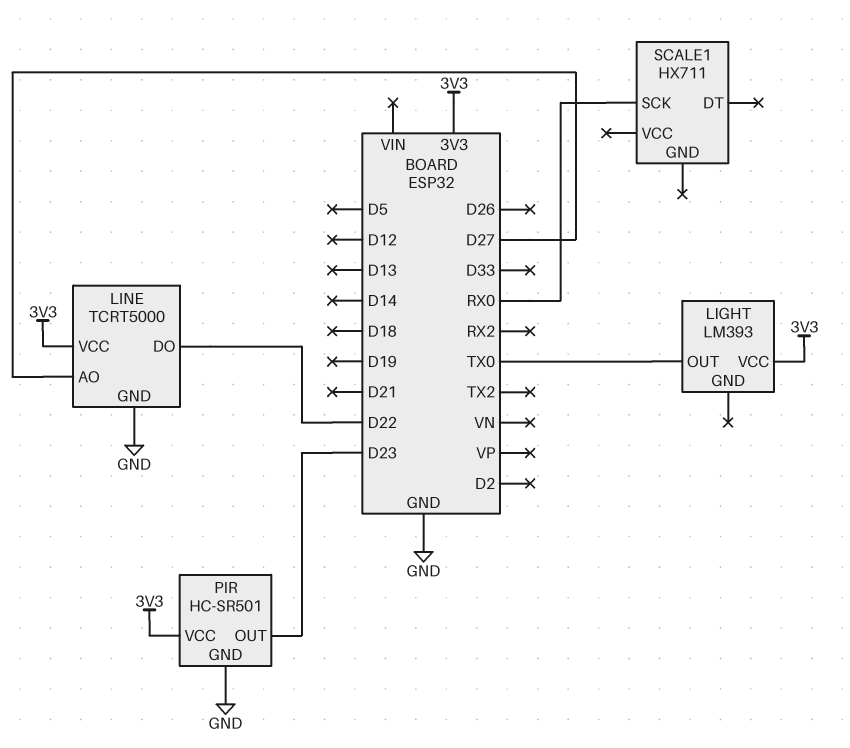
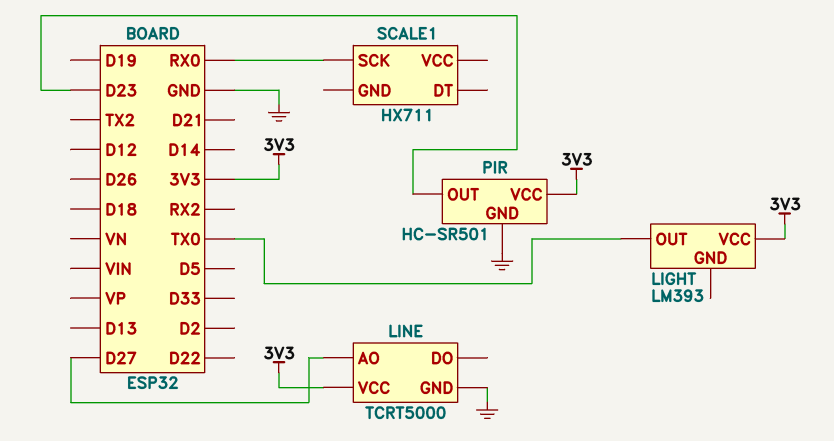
LINE pin DO: D22 -> none

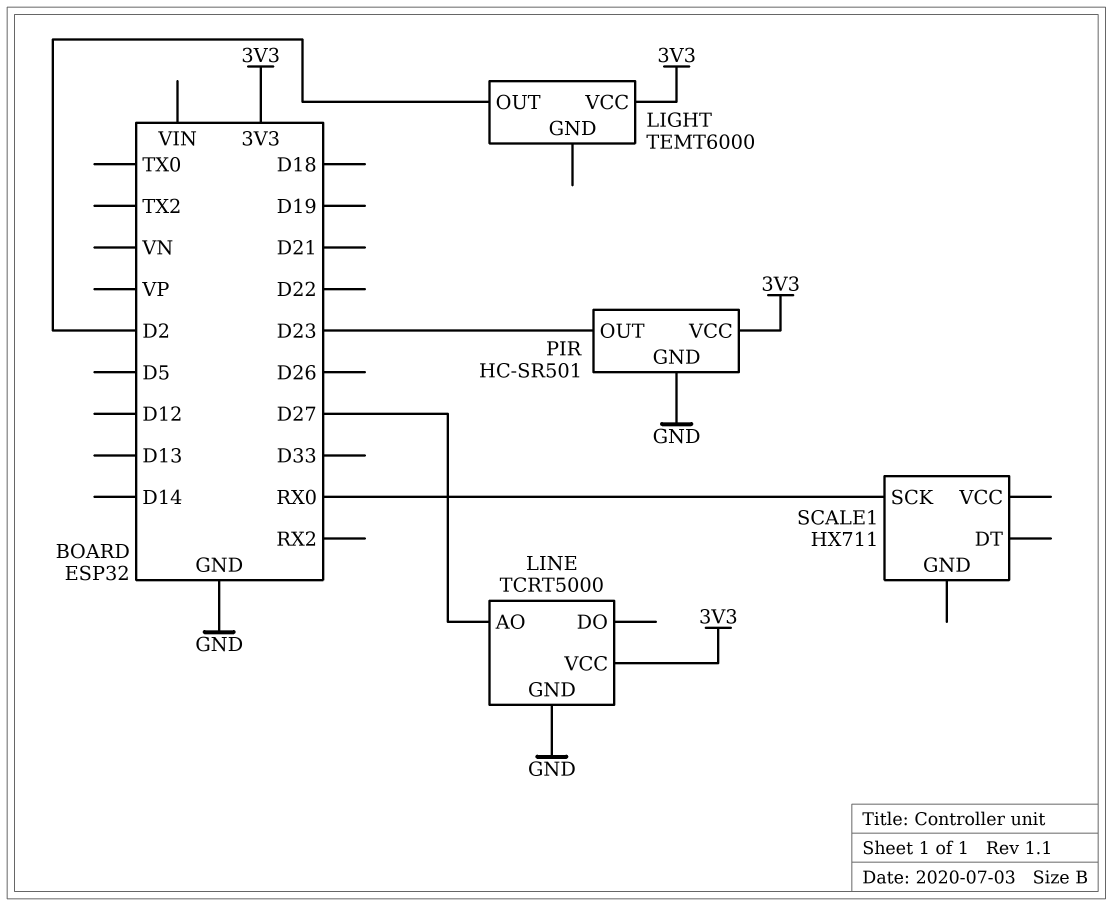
LIGHT: LM393 -> TEMT6000
LIGHT pin OUT: TX0 -> D2

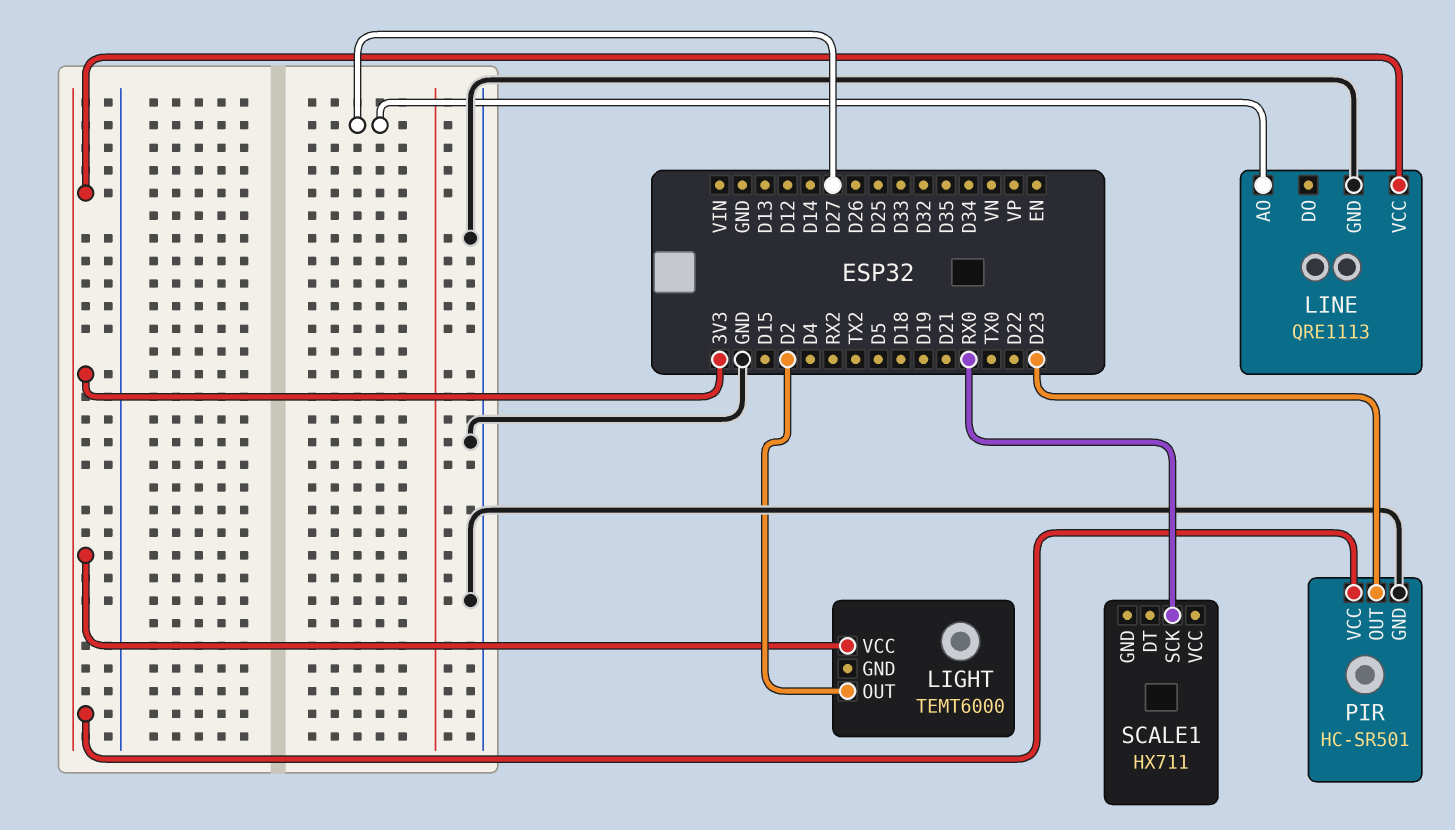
LINE: TCRT5000 -> QRE1113

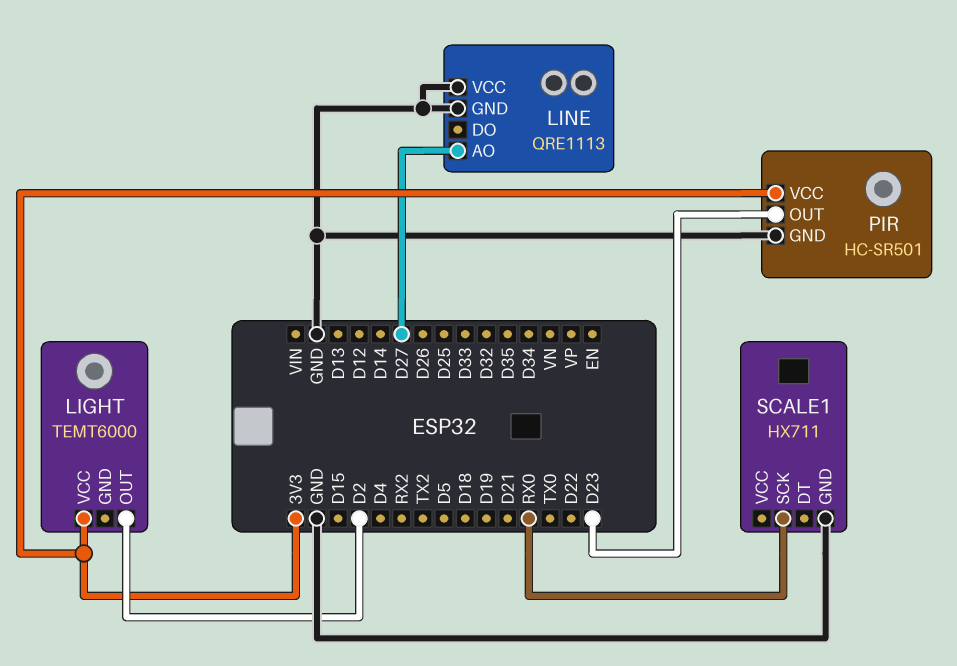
LINE pin VCC: 3V3 -> GND
SCALE1 pin GND: none -> GND

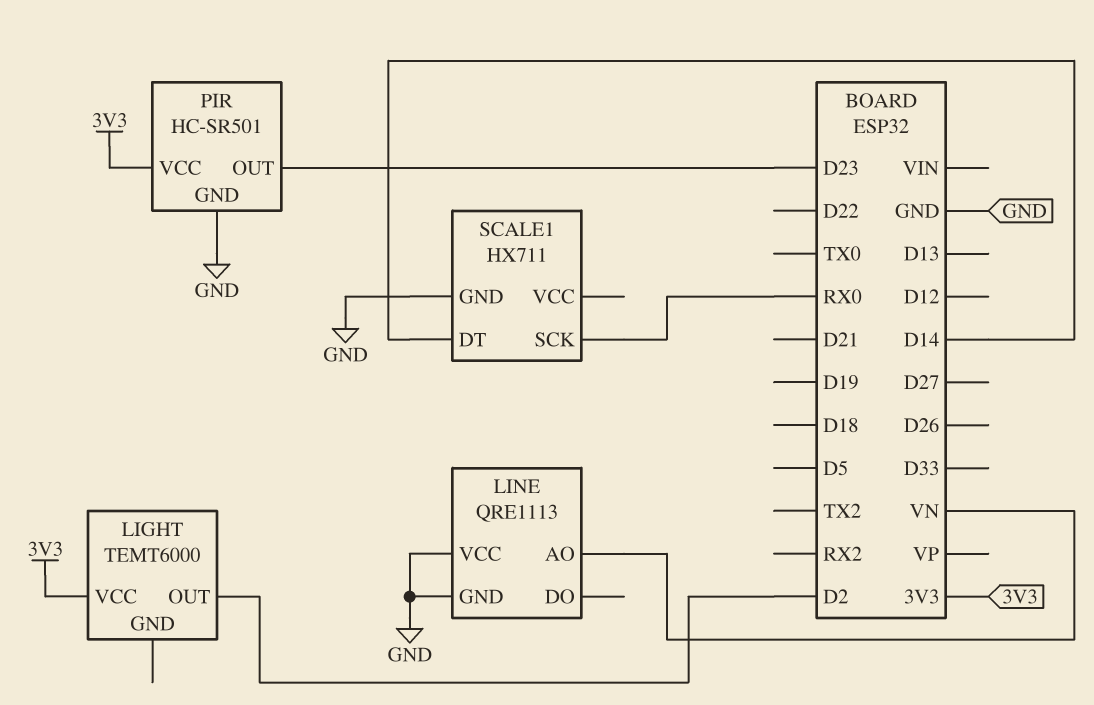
LINE pin AO: D27 -> VN
SCALE1 pin DT: none -> D14

